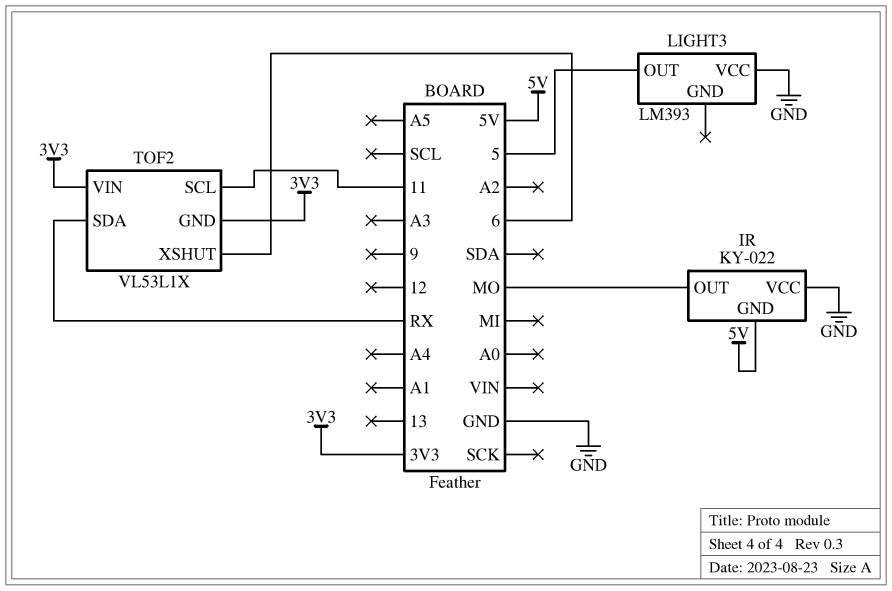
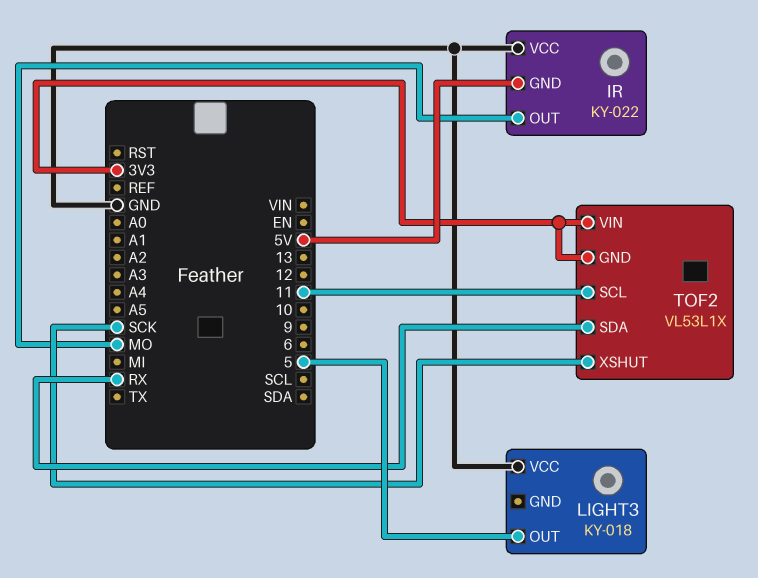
LIGHT3: LM393 -> KY-018
TOF2 pin XSHUT: 6 -> SCK

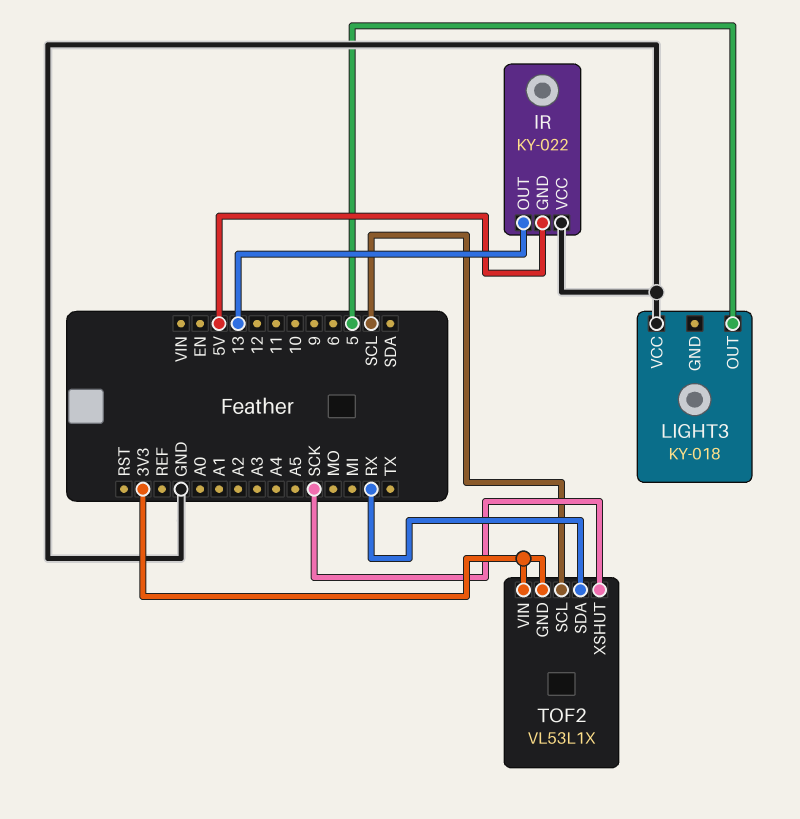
IR pin OUT: MO -> 13
TOF2 pin SCL: 11 -> SCL

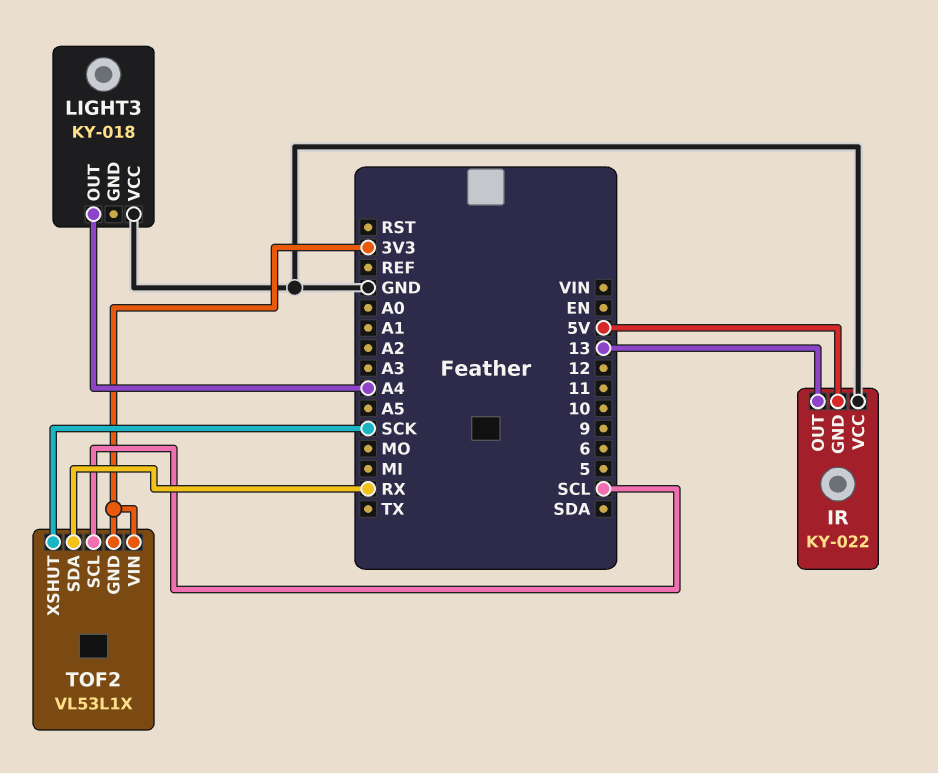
LIGHT3 pin OUT: 5 -> A4

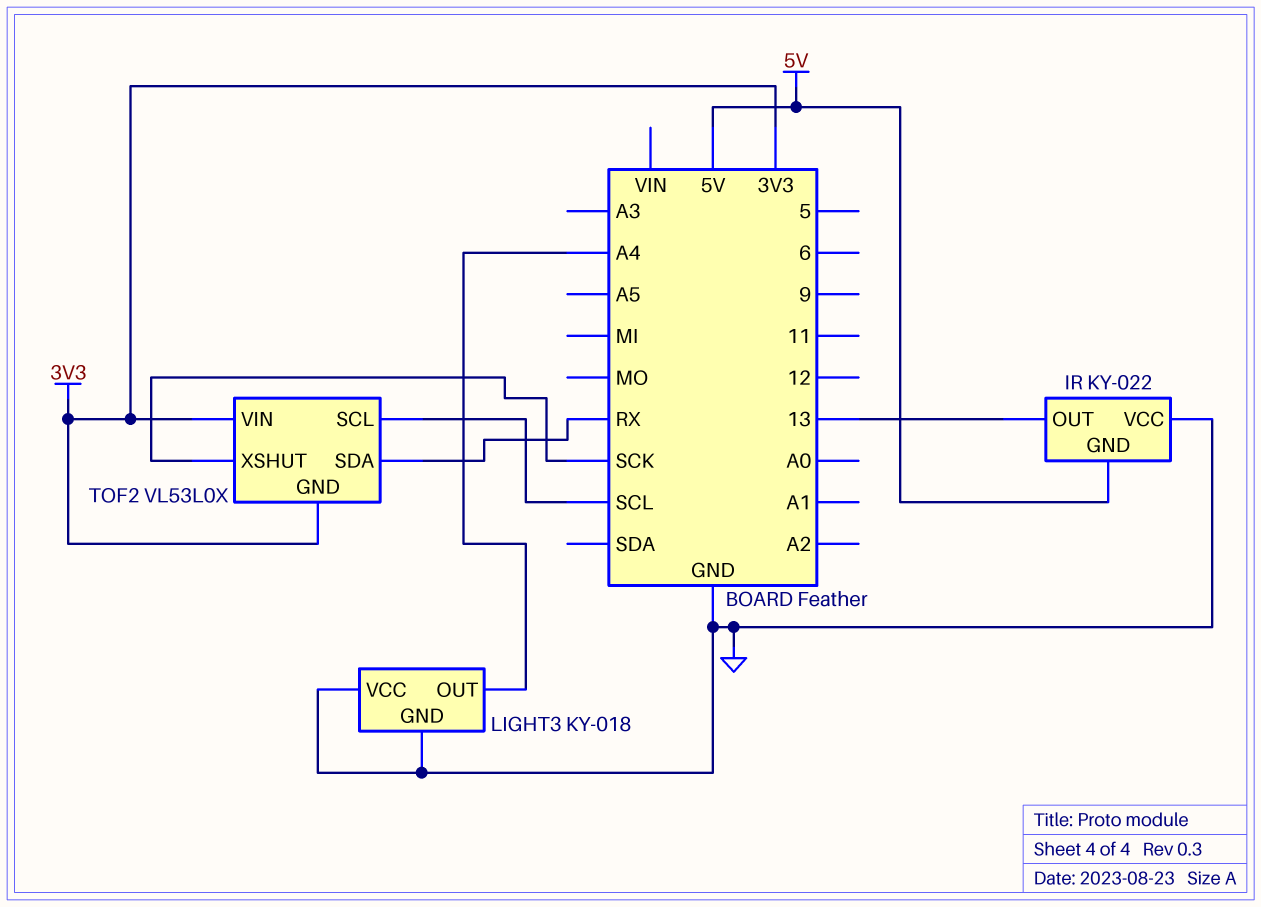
LIGHT3 pin GND: none -> GND
TOF2: VL53L1X -> VL53L0X

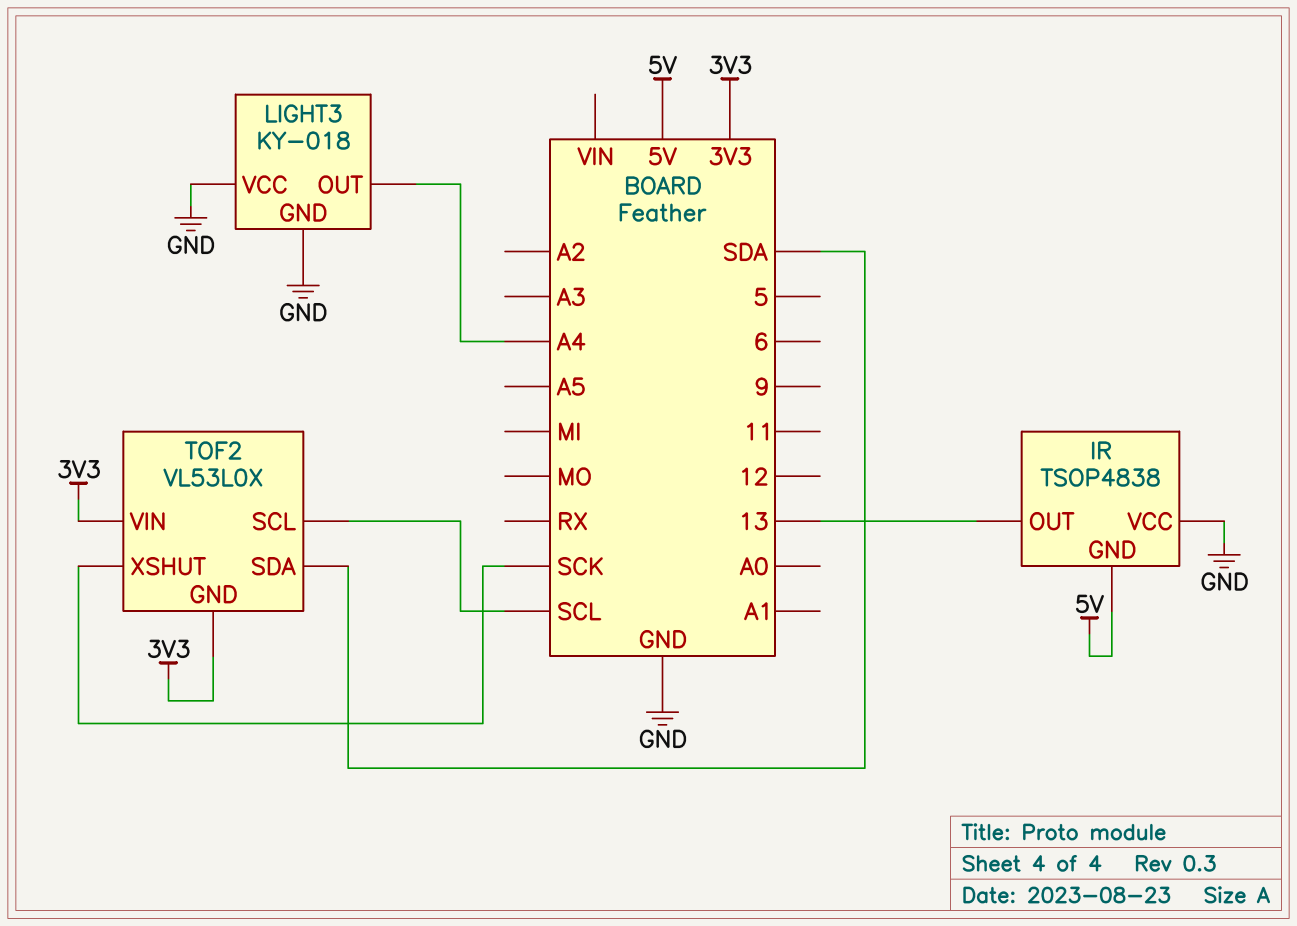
IR: KY-022 -> TSOP4838
TOF2 pin SDA: RX -> SDA

